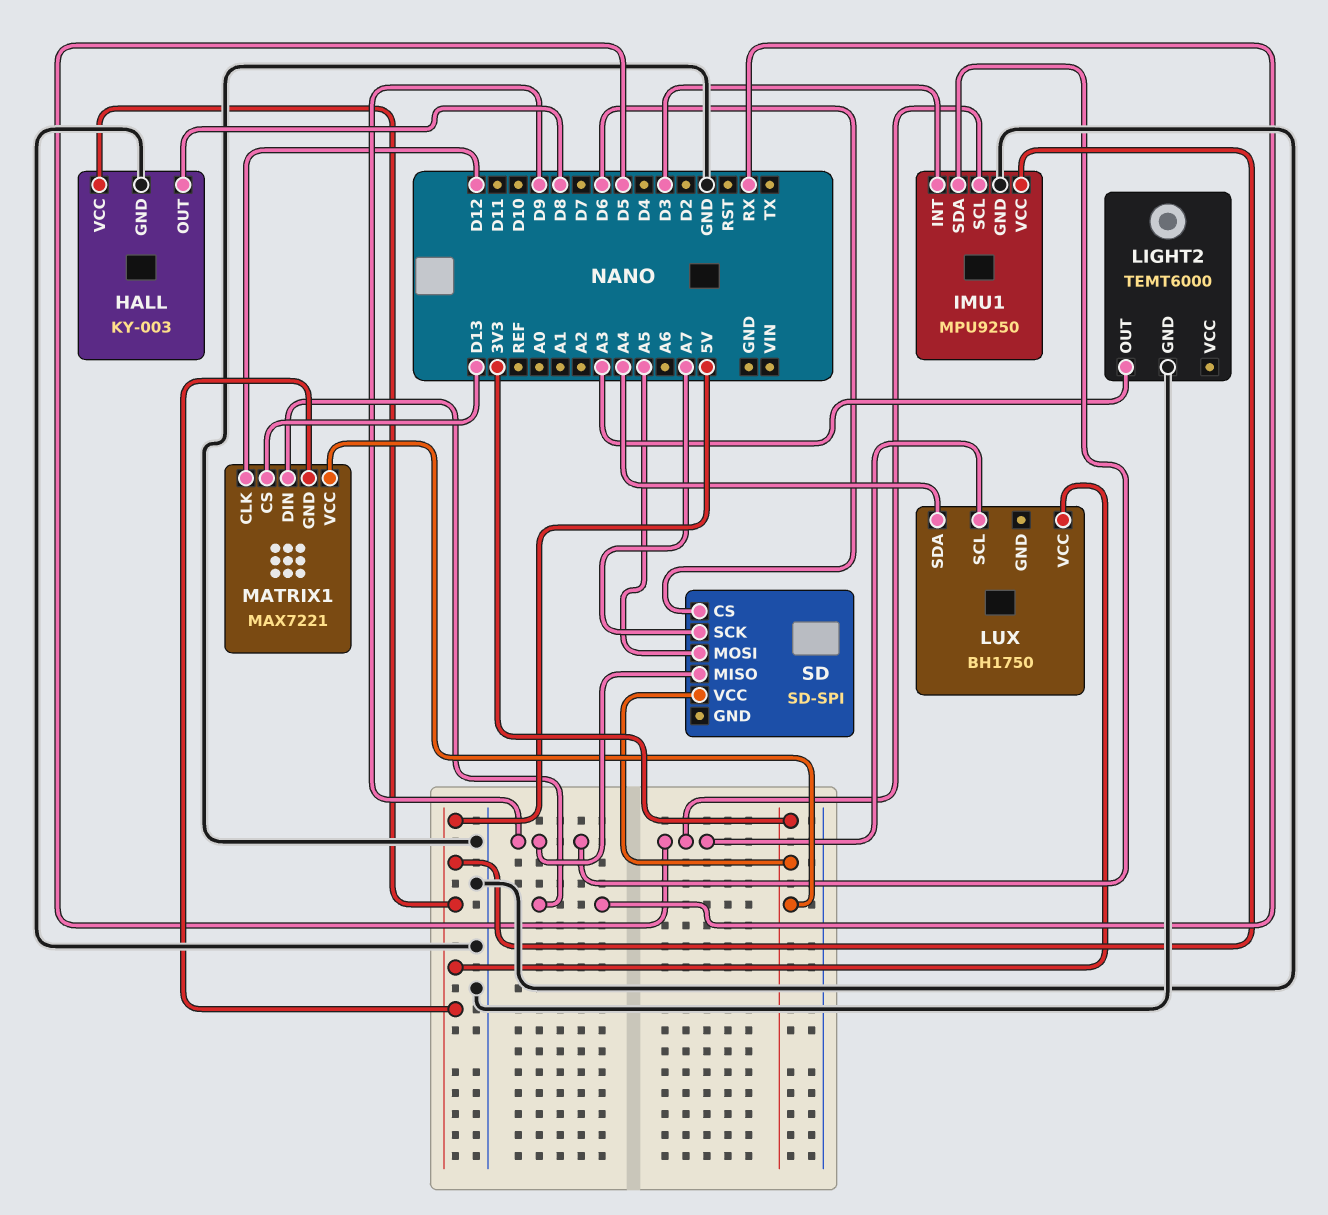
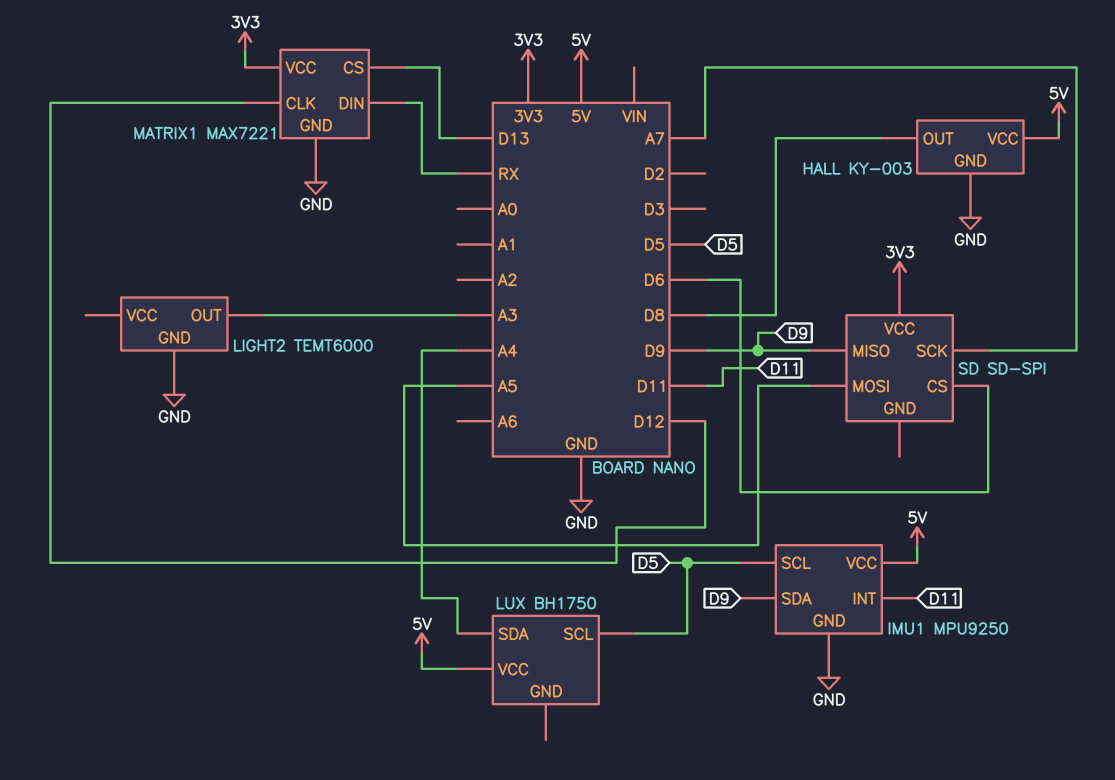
IMU1 pin INT: D3 -> D11
MATRIX1 pin GND: 5V -> GND

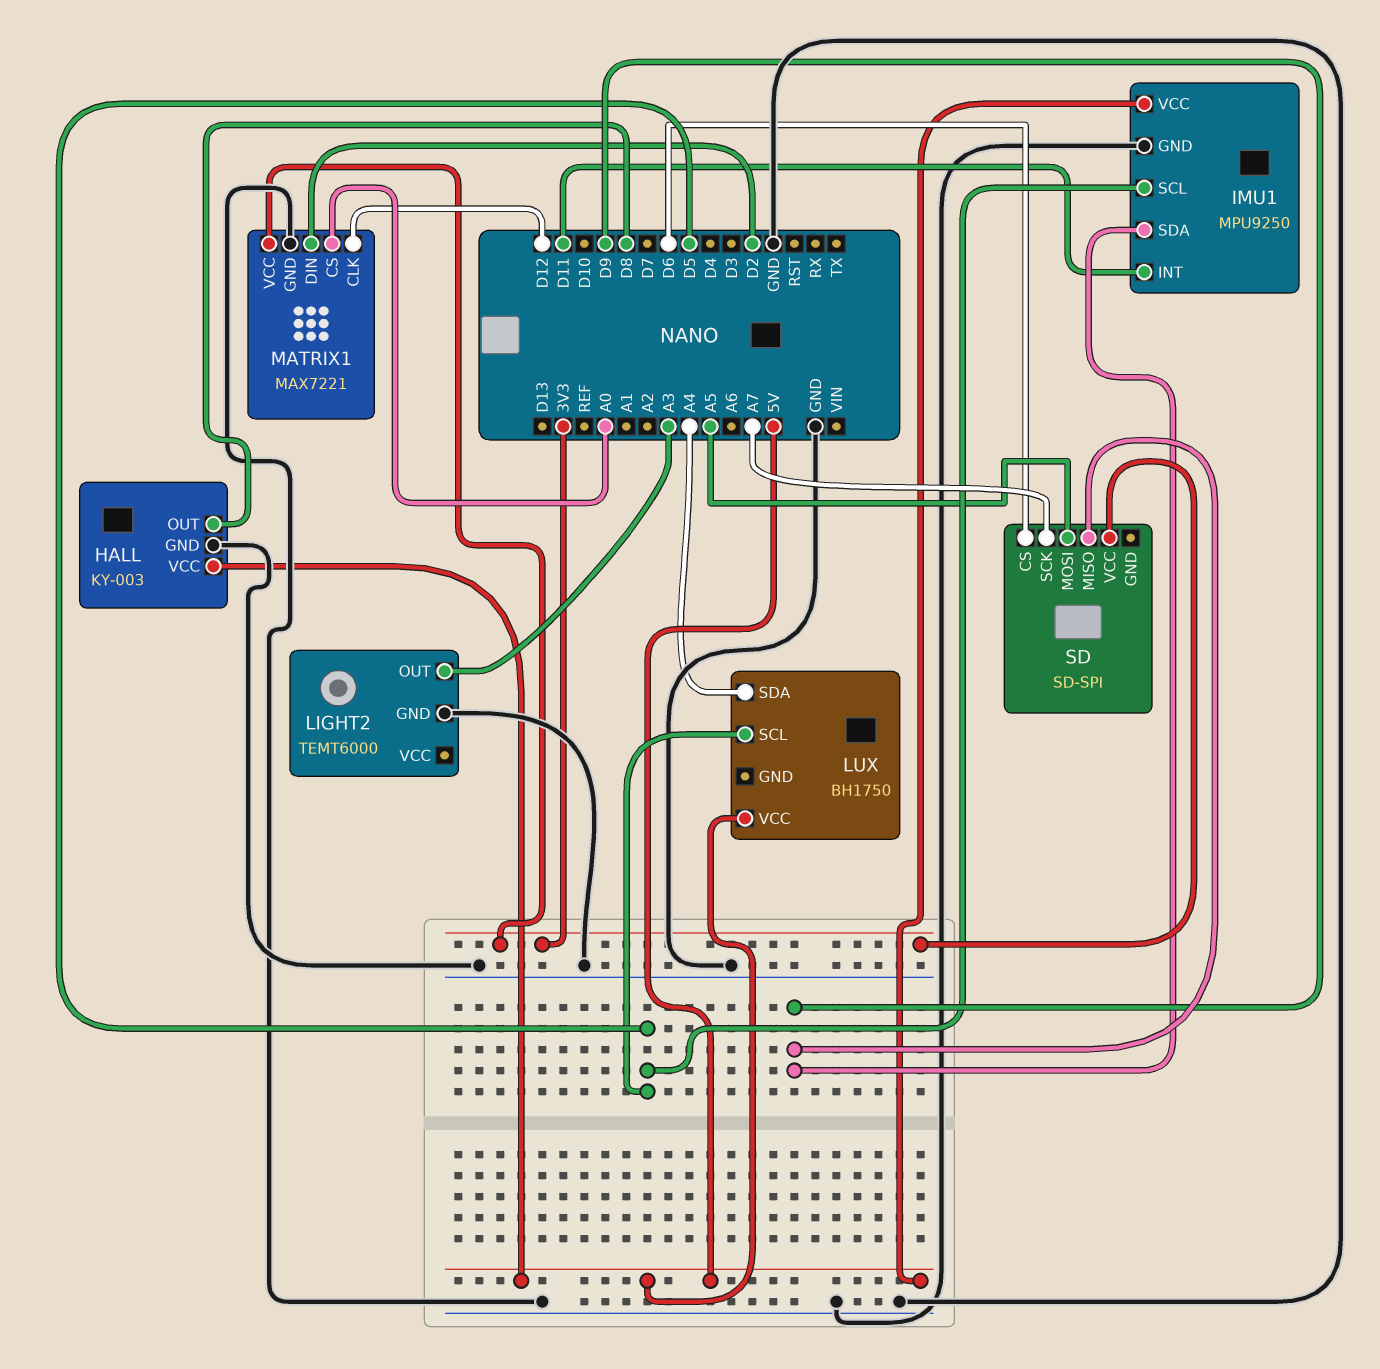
MATRIX1 pin CS: D13 -> A0
MATRIX1 pin DIN: RX -> D2

